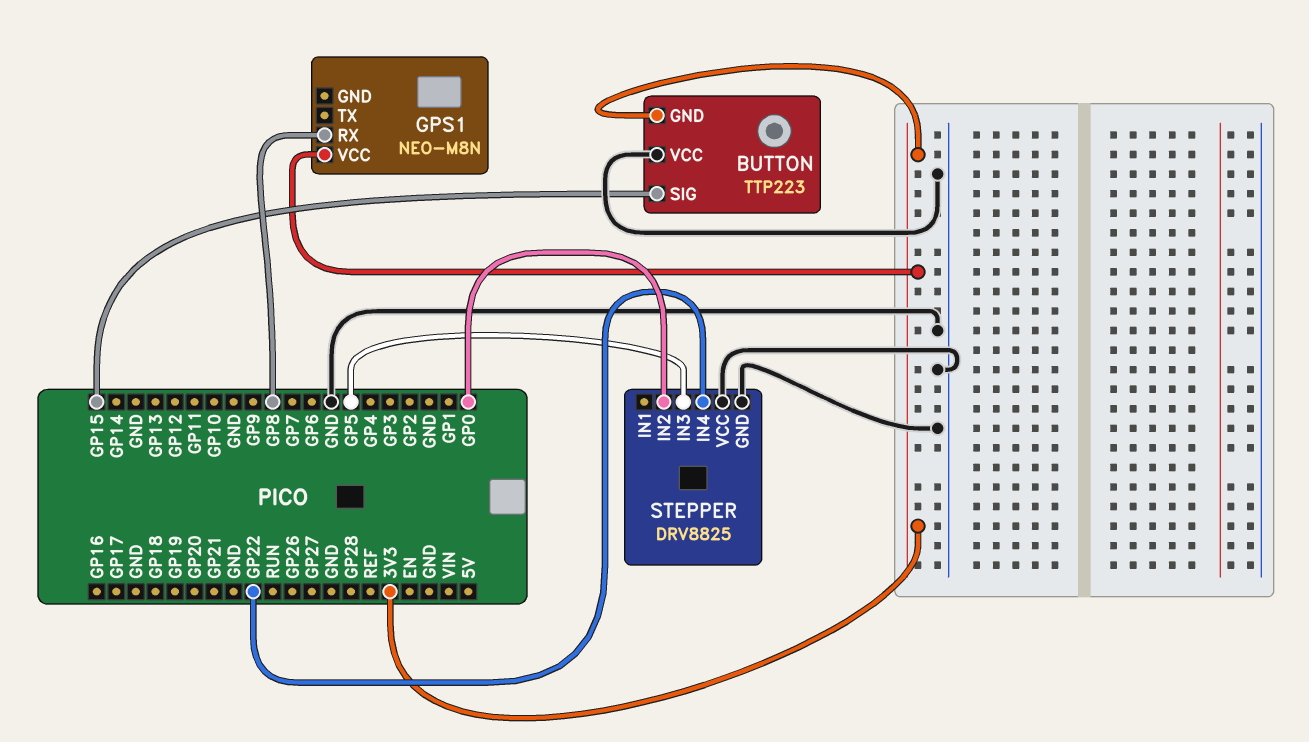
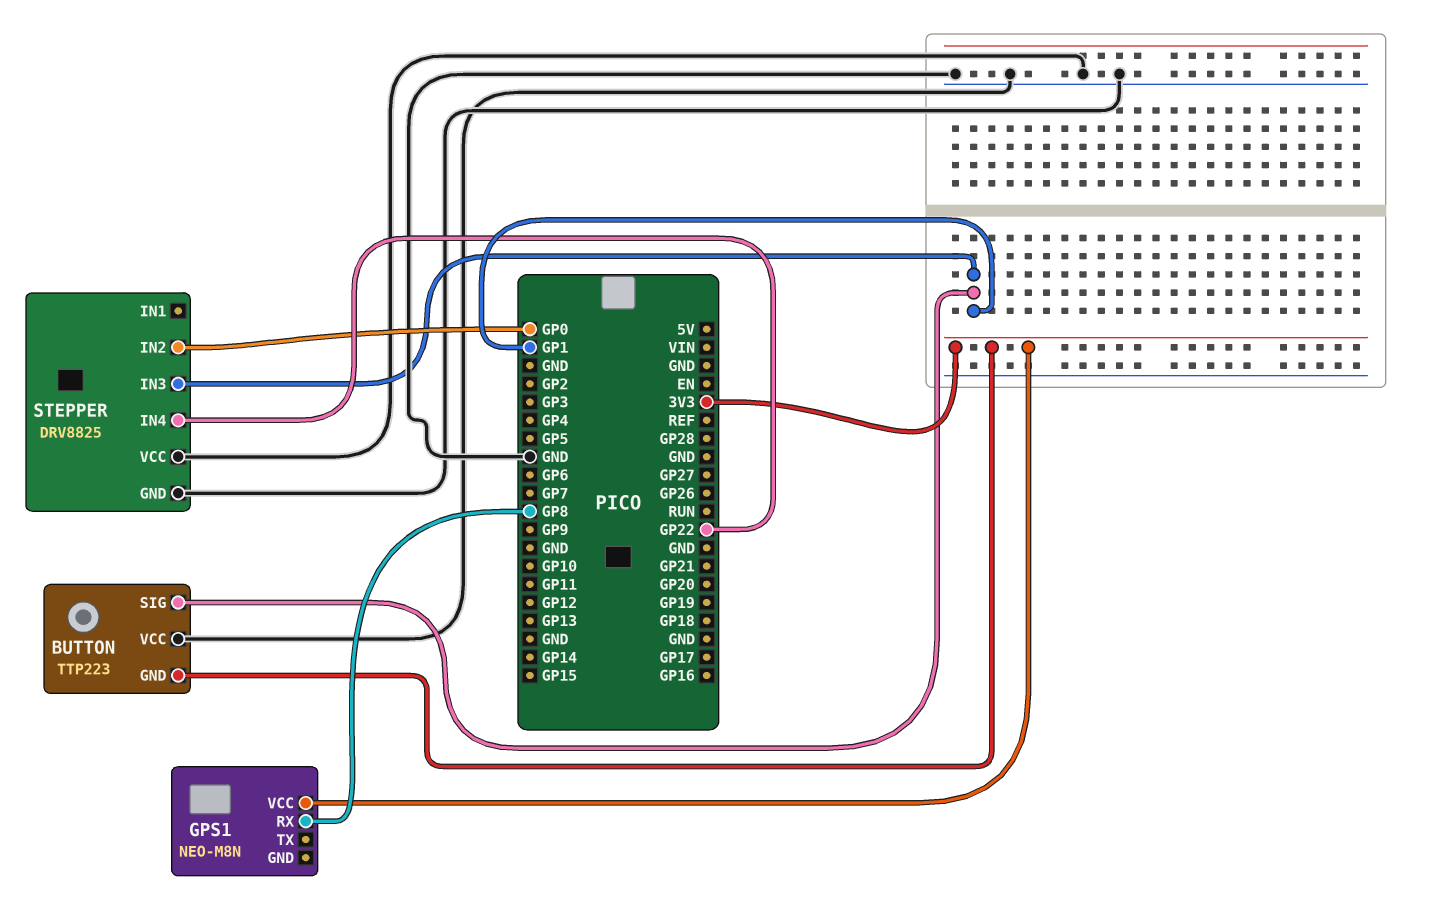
BUTTON pin SIG: GP15 -> GP1
STEPPER pin IN3: GP5 -> GP1

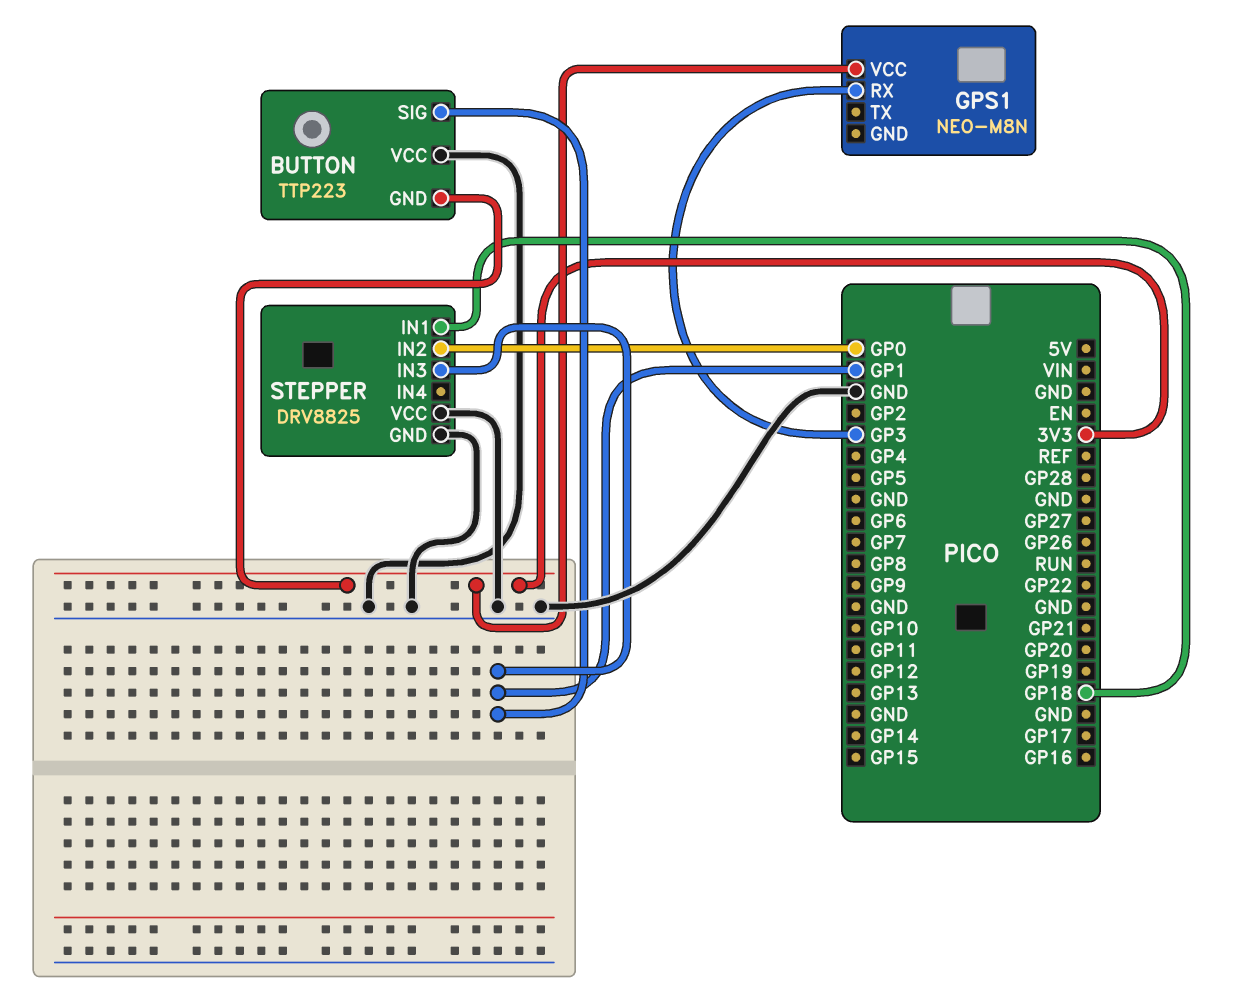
GPS1 pin RX: GP8 -> GP3
STEPPER pin IN1: none -> GP18
STEPPER pin IN4: GP22 -> none

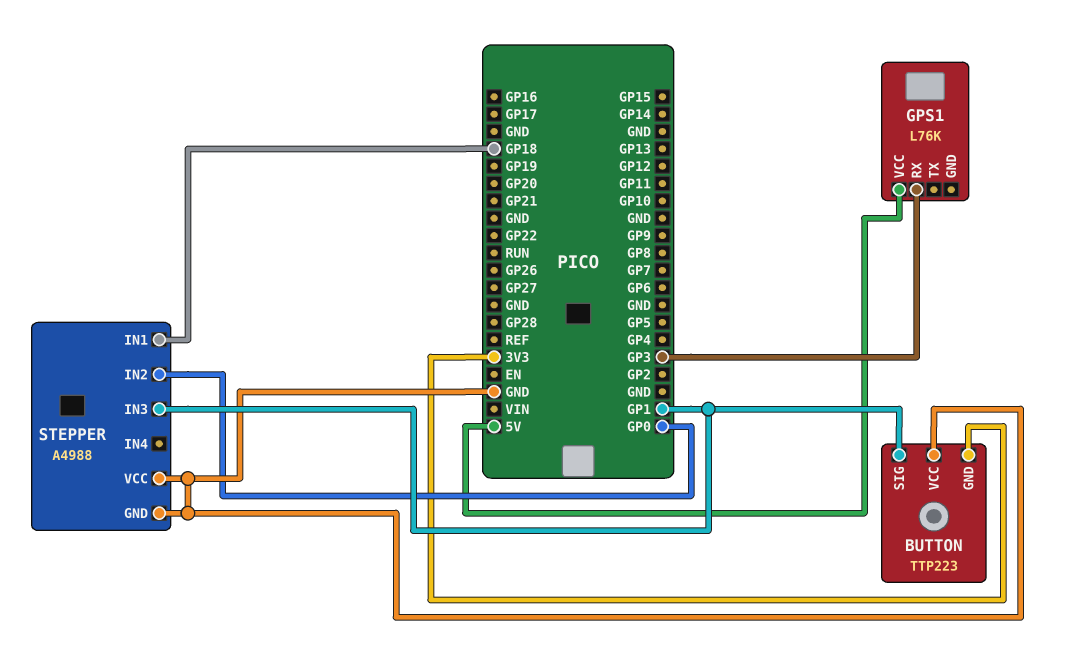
GPS1: NEO-M8N -> L76K
GPS1 pin VCC: 3V3 -> 5V
STEPPER: DRV8825 -> A4988

